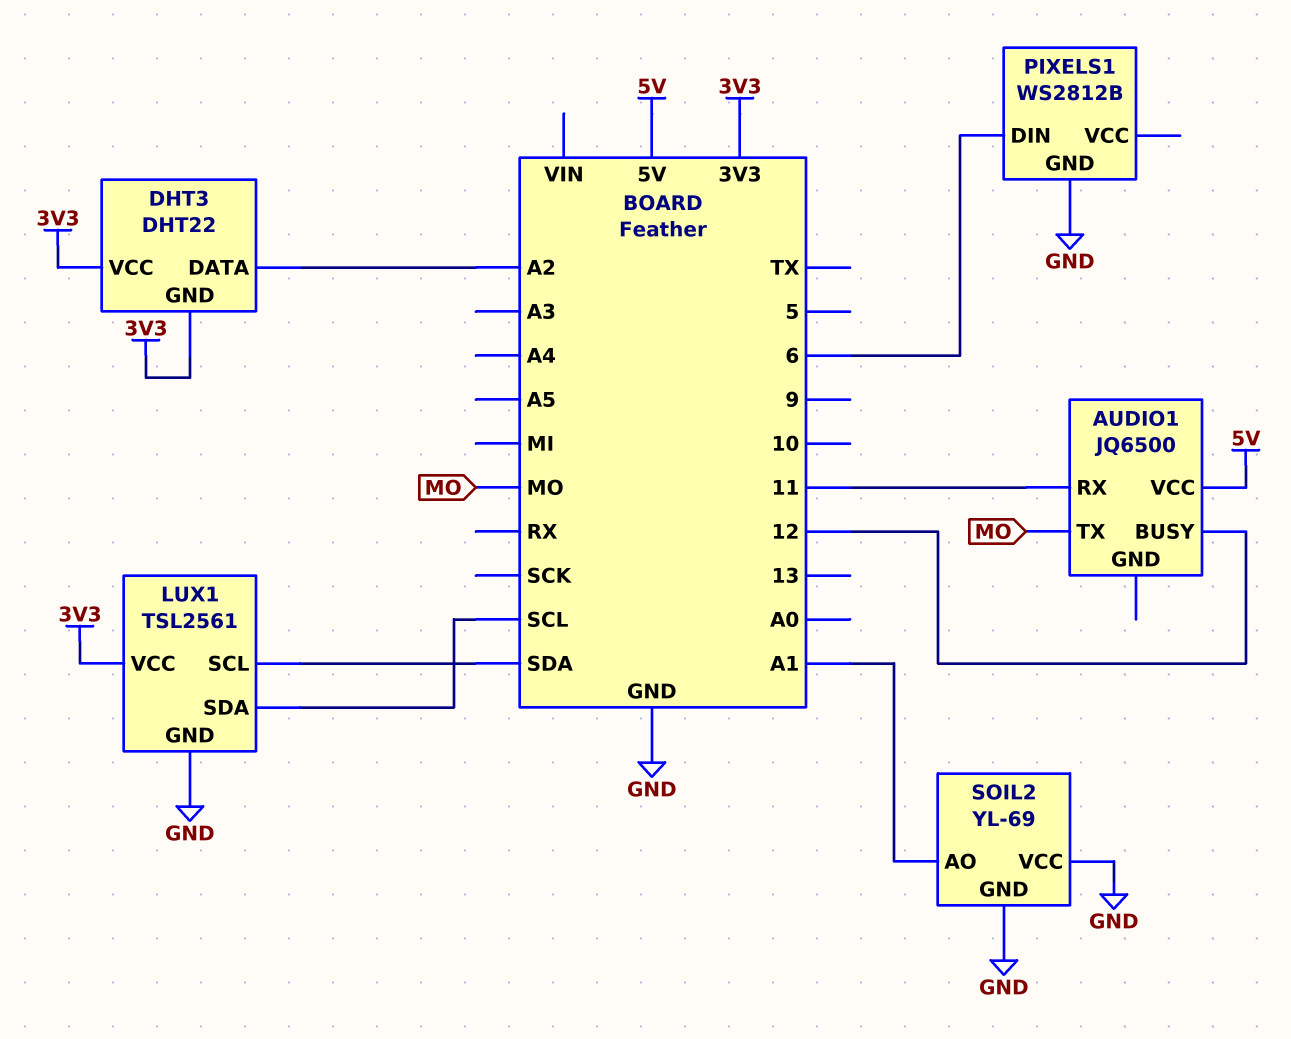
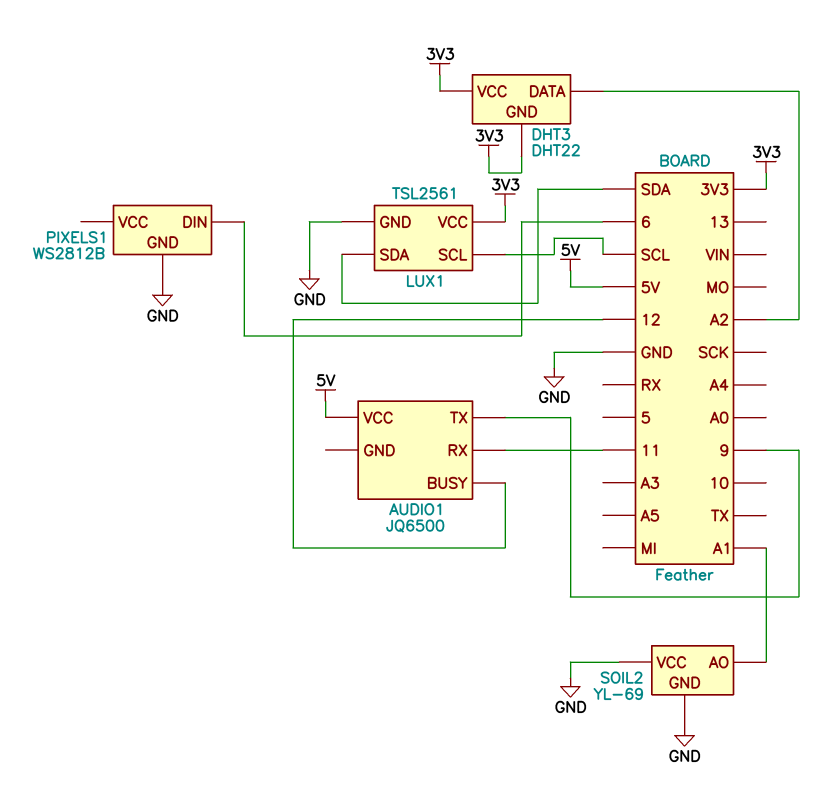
AUDIO1 pin TX: MO -> 9
LUX1 pin SCL: SDA -> SCL
LUX1 pin SDA: SCL -> SDA

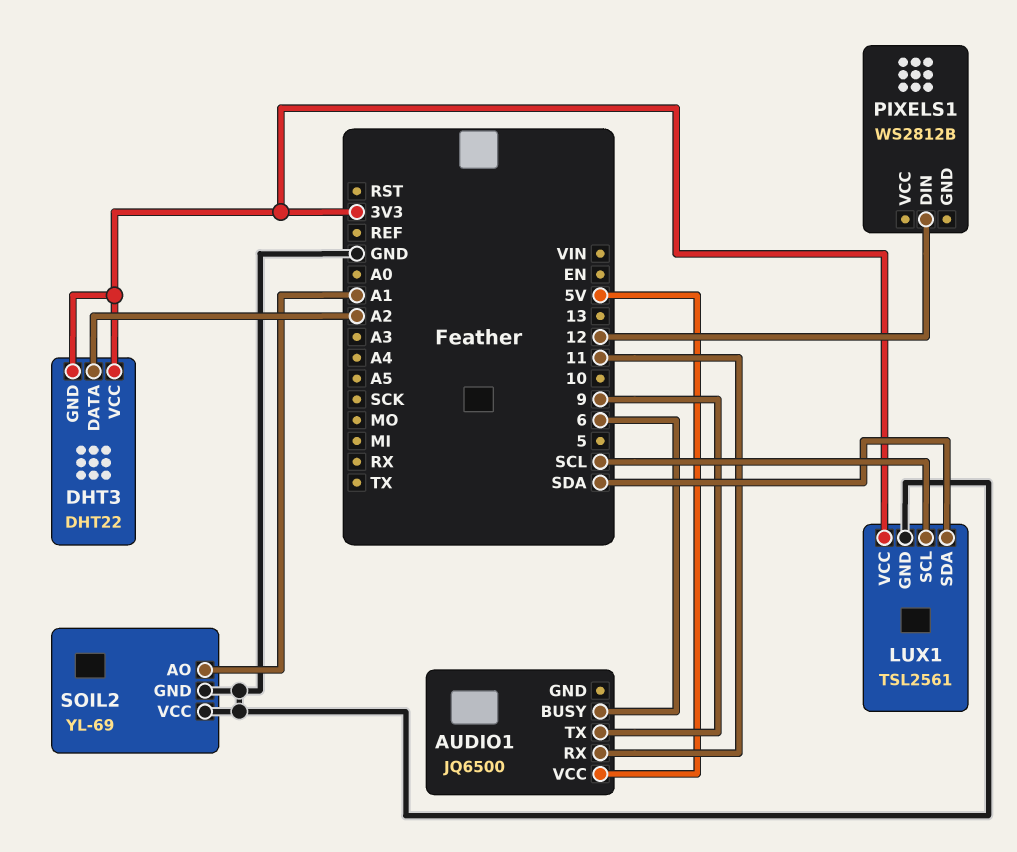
AUDIO1 pin BUSY: 12 -> 6
PIXELS1 pin DIN: 6 -> 12
PIXELS1 pin GND: GND -> none

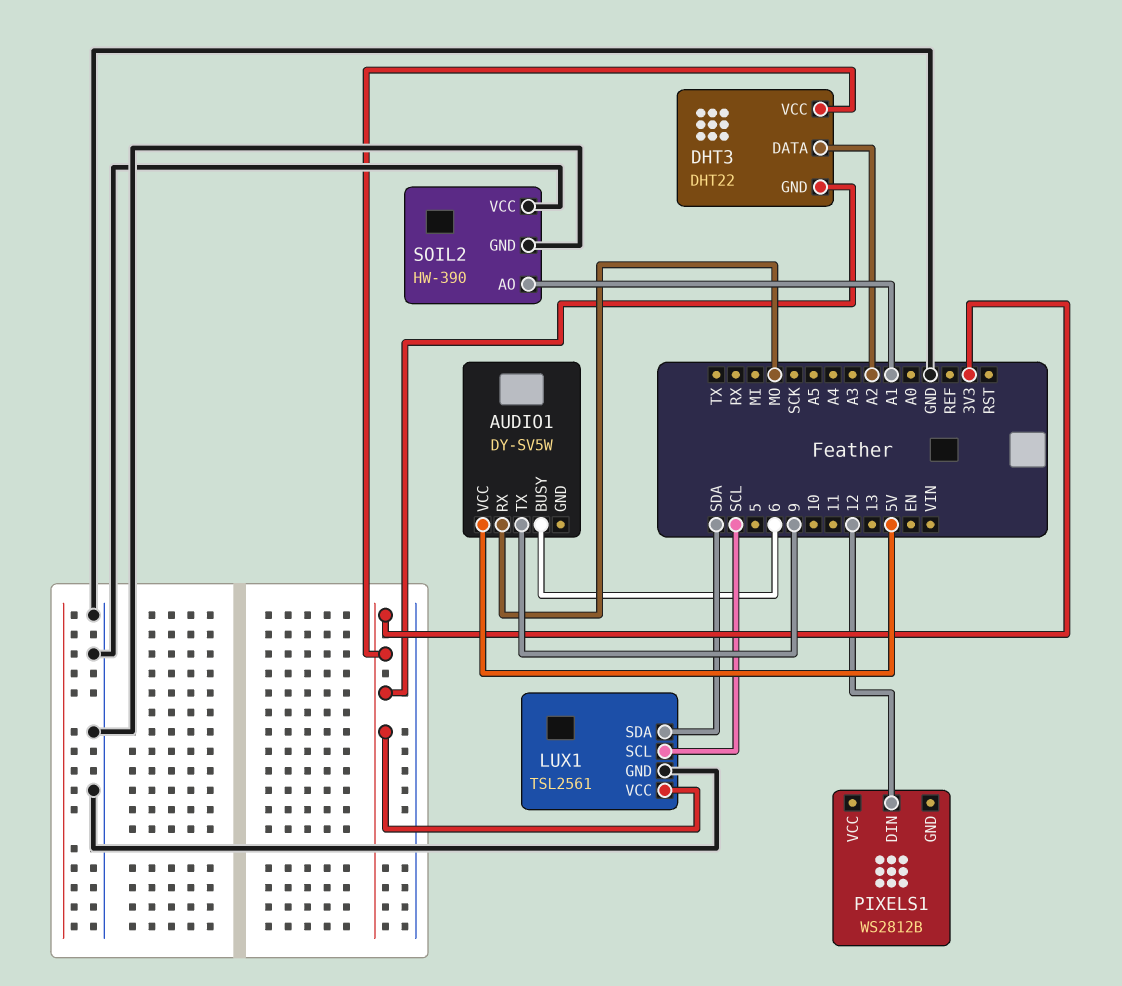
AUDIO1: JQ6500 -> DY-SV5W
AUDIO1 pin RX: 11 -> MO
SOIL2: YL-69 -> HW-390

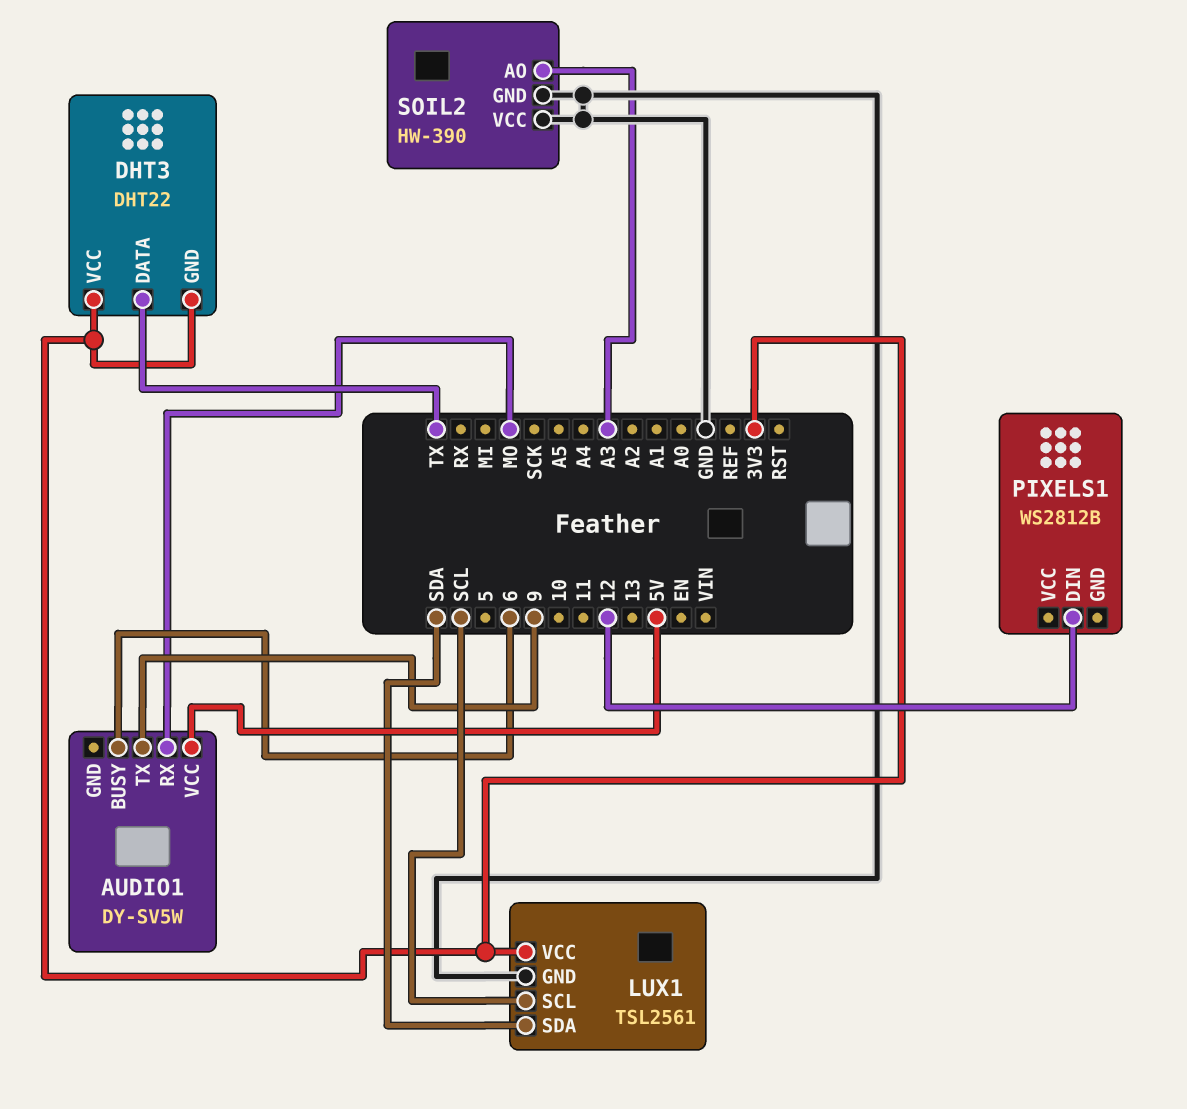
DHT3 pin DATA: A2 -> TX
SOIL2 pin AO: A1 -> A3

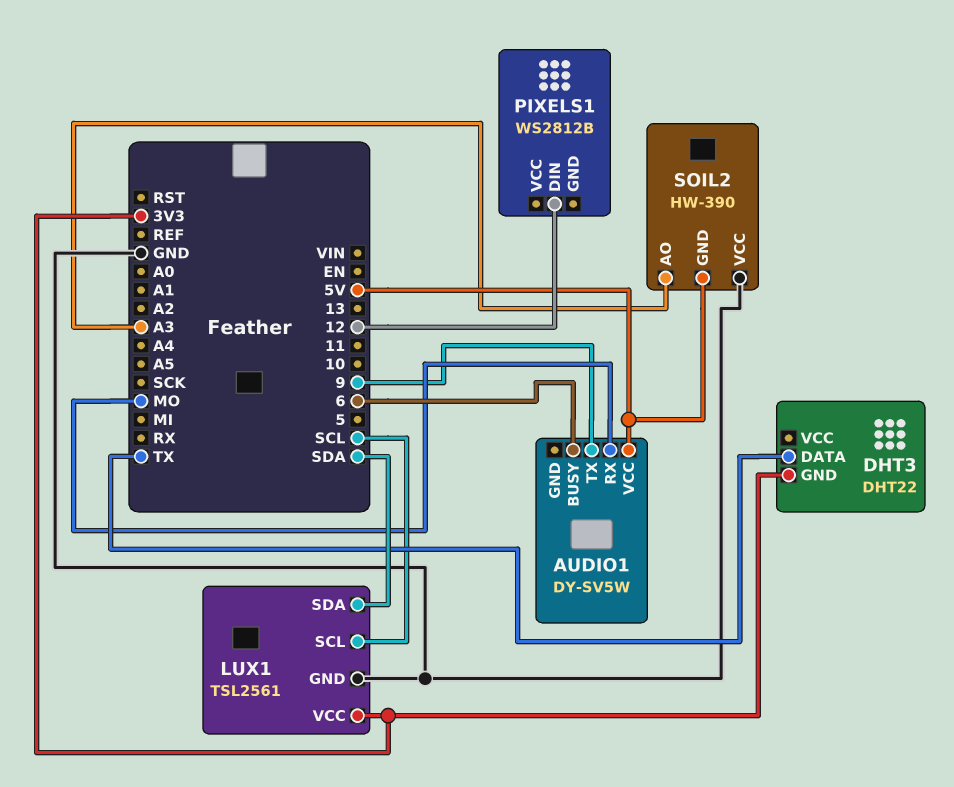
DHT3 pin VCC: 3V3 -> none
SOIL2 pin GND: GND -> 5V

